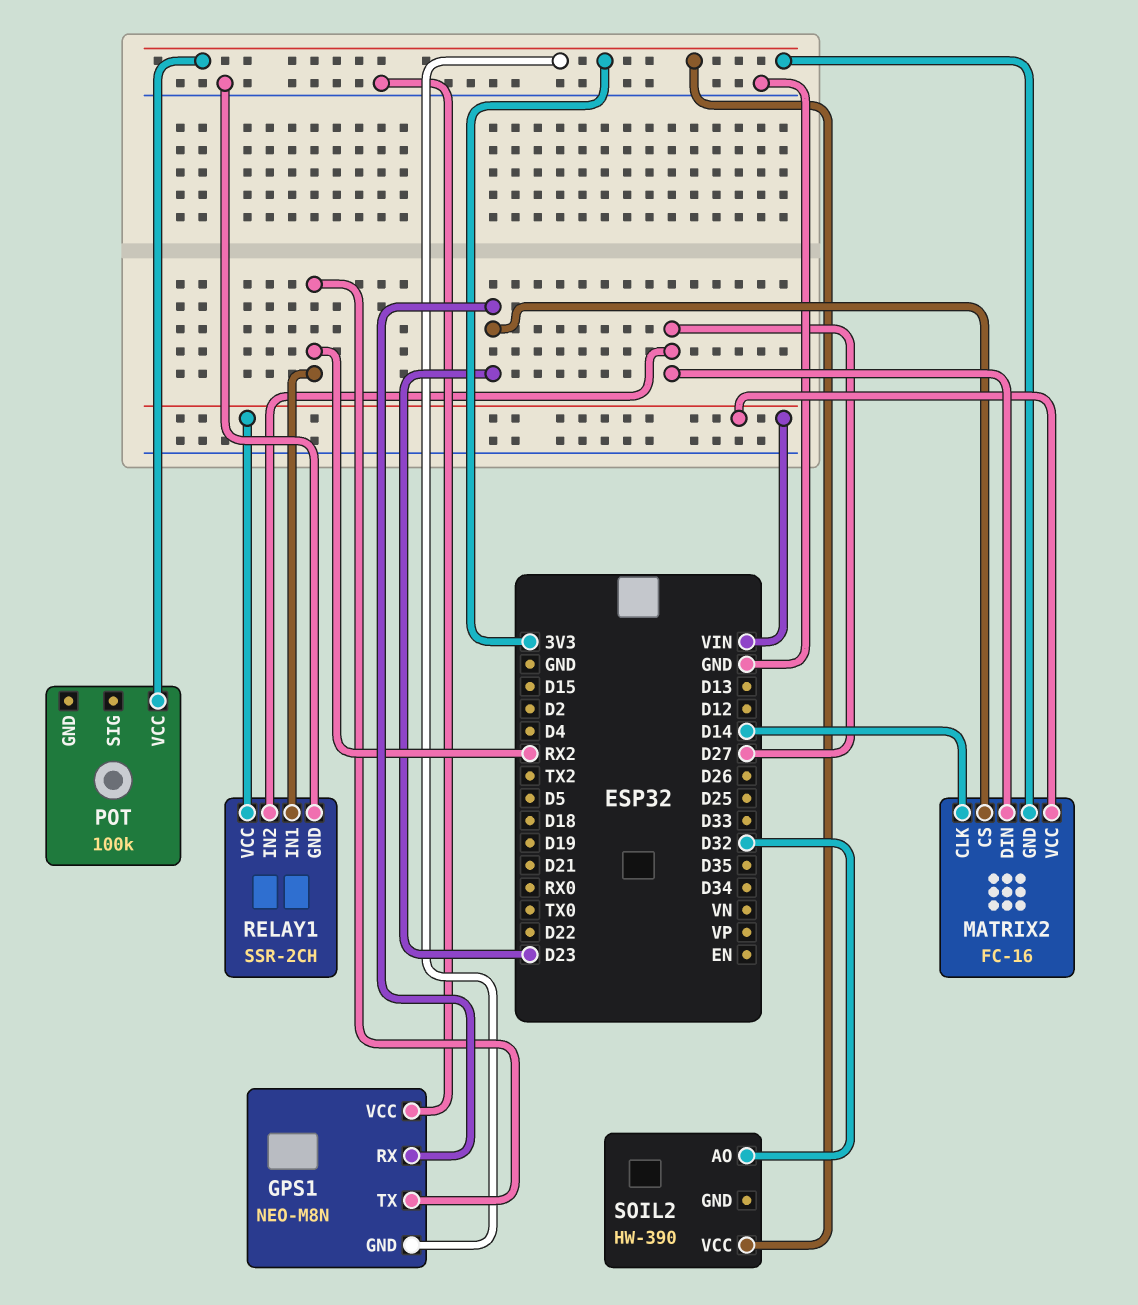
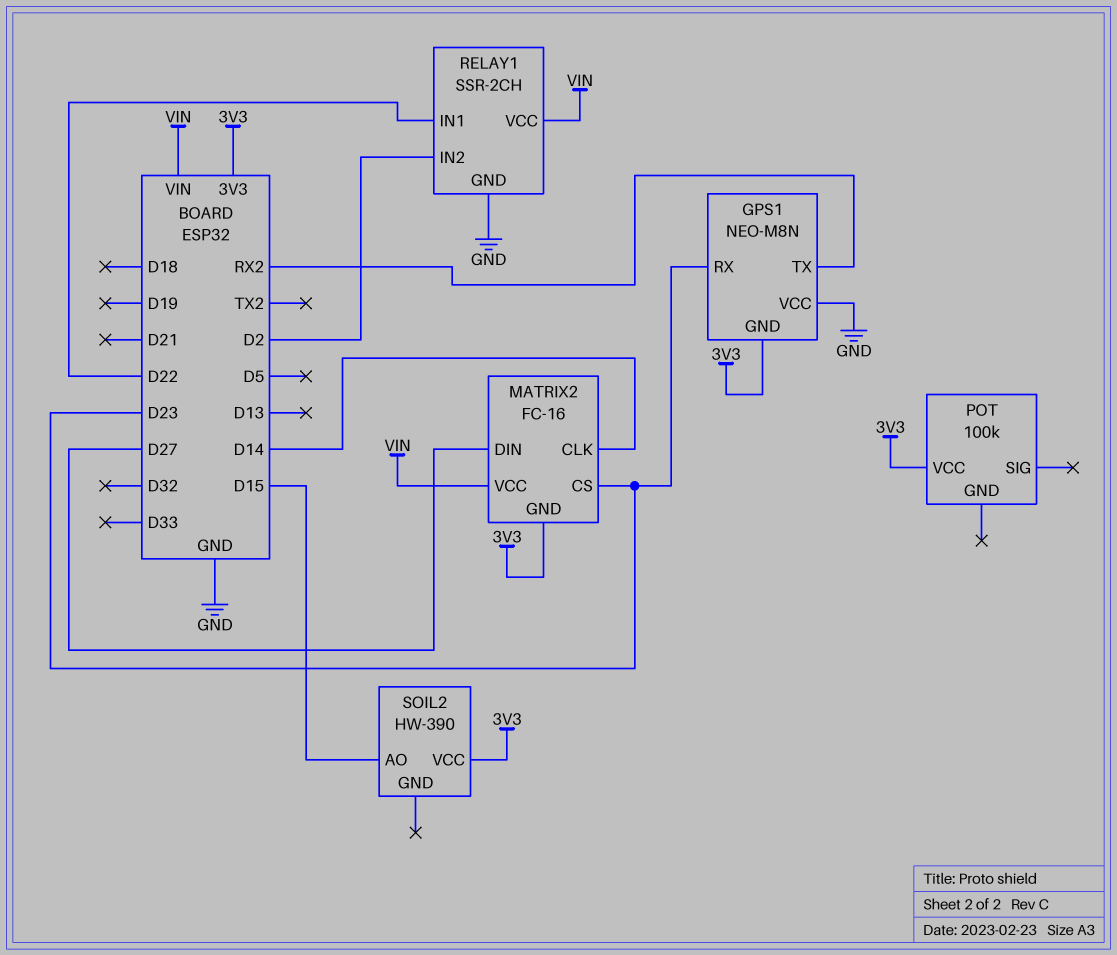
RELAY1 pin IN1: RX2 -> D22
RELAY1 pin IN2: D27 -> D2
SOIL2 pin AO: D32 -> D15

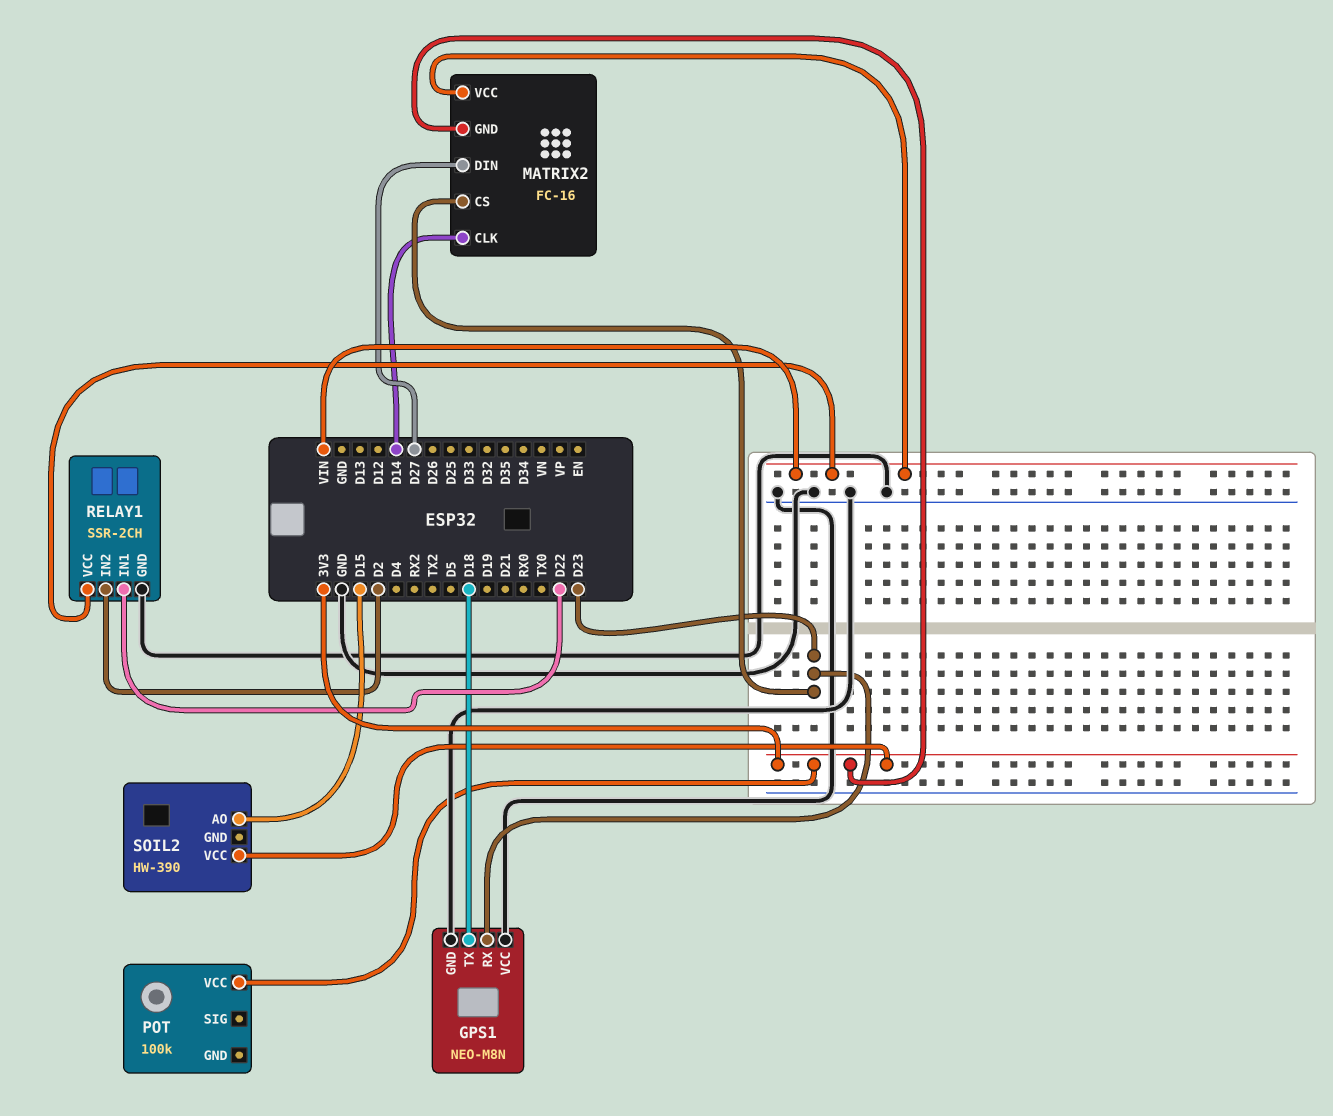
GPS1 pin GND: 3V3 -> GND
GPS1 pin TX: RX2 -> D18

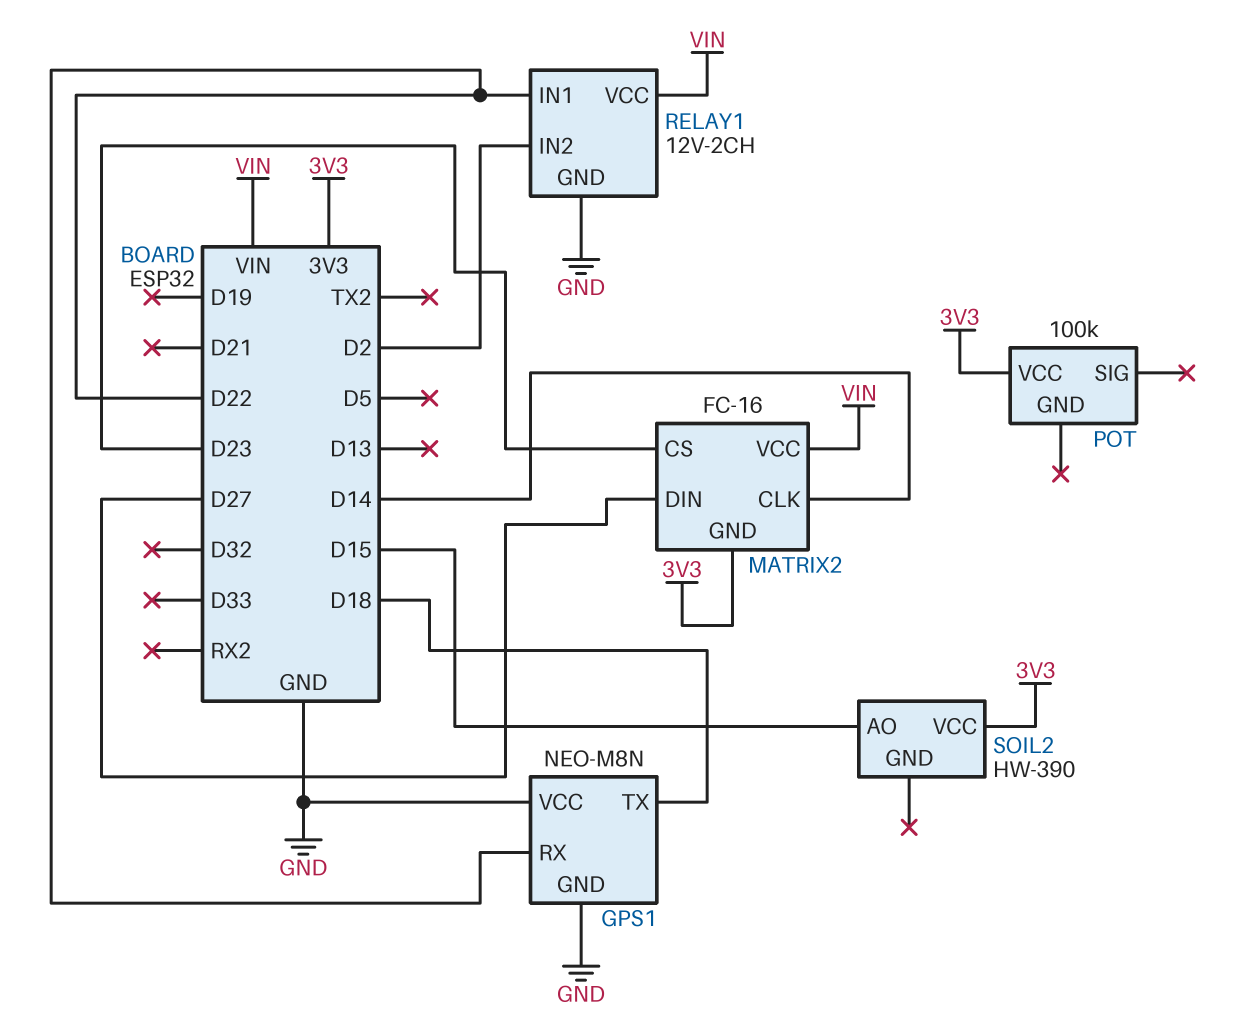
GPS1 pin RX: D23 -> D22
RELAY1: SSR-2CH -> 12V-2CH

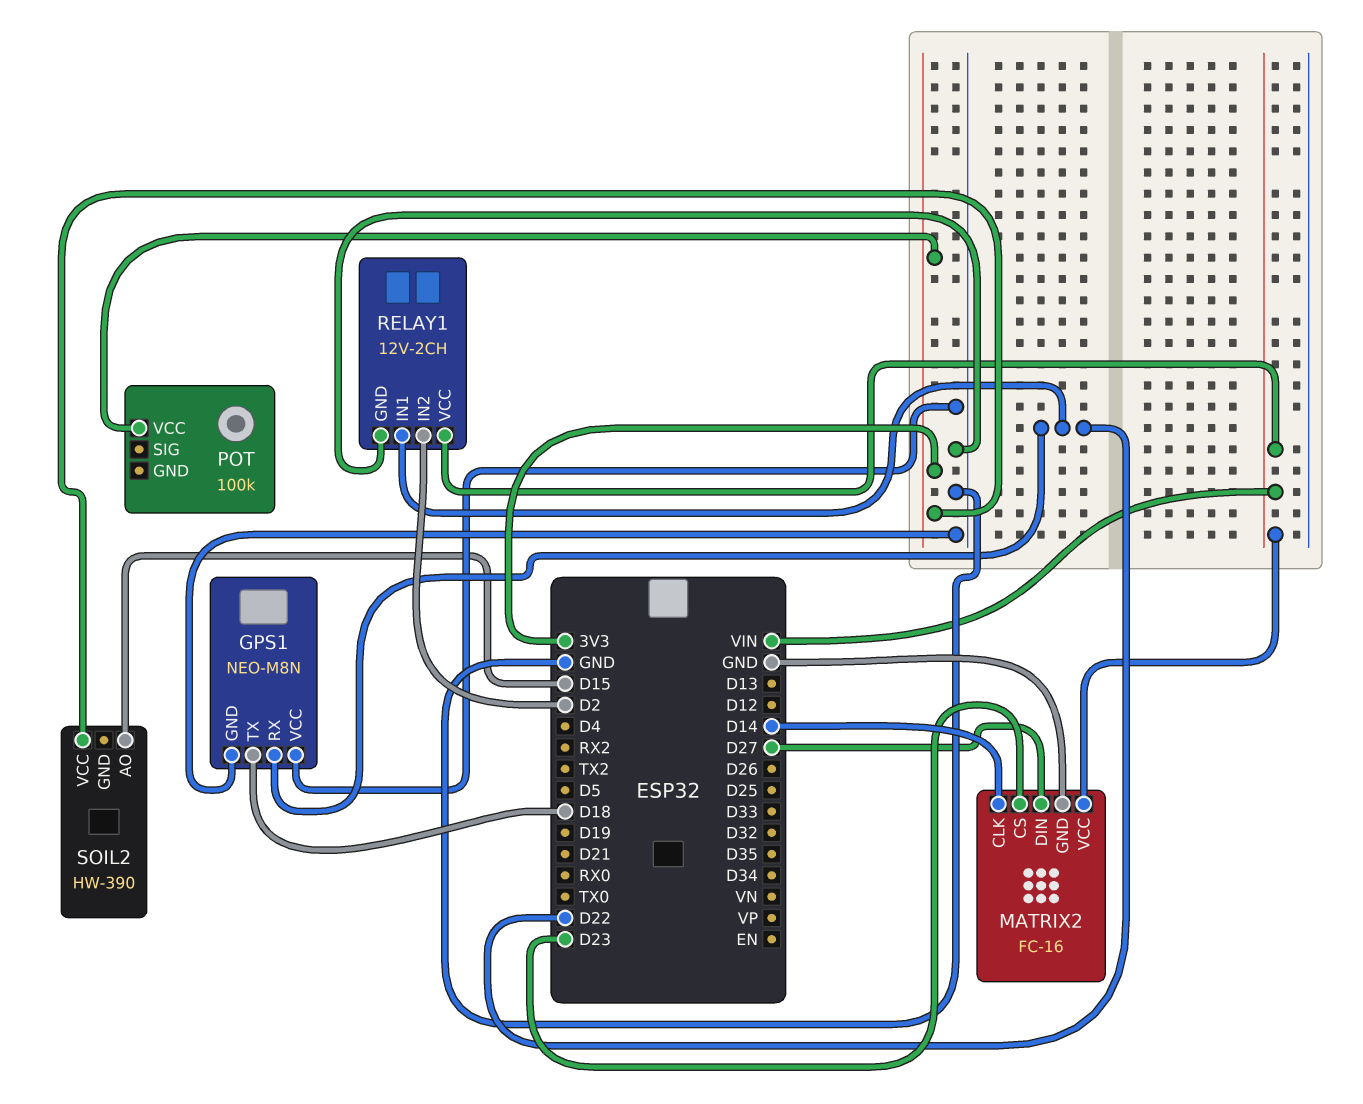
MATRIX2 pin GND: 3V3 -> GND

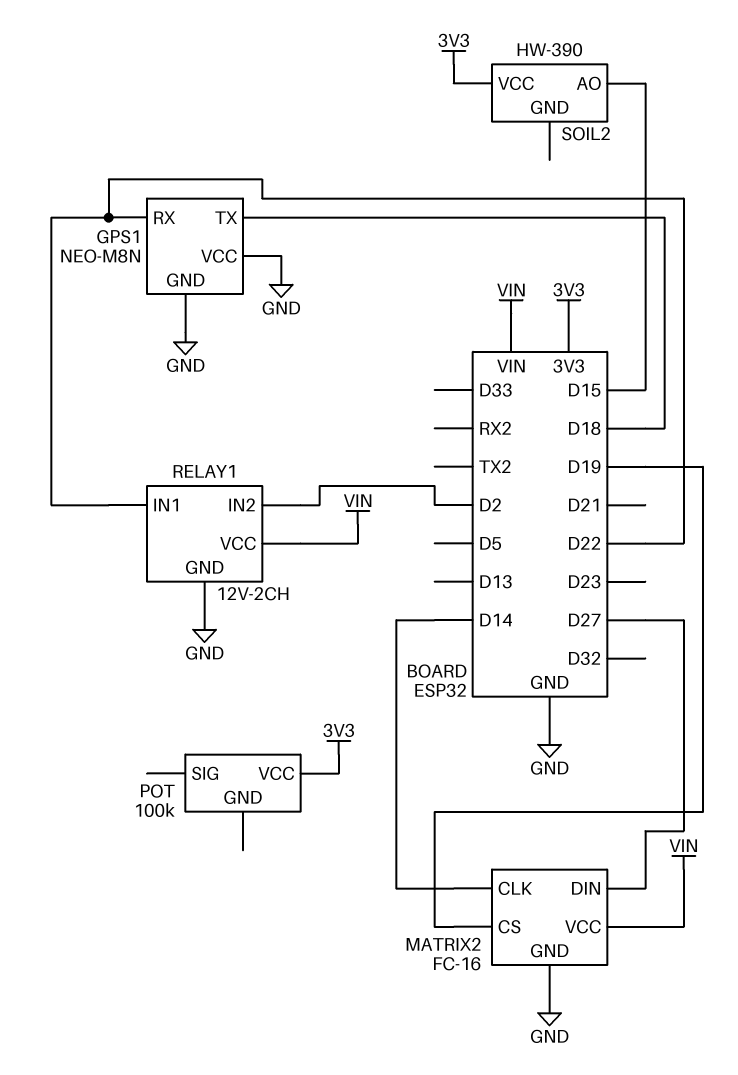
MATRIX2 pin CS: D23 -> D19

